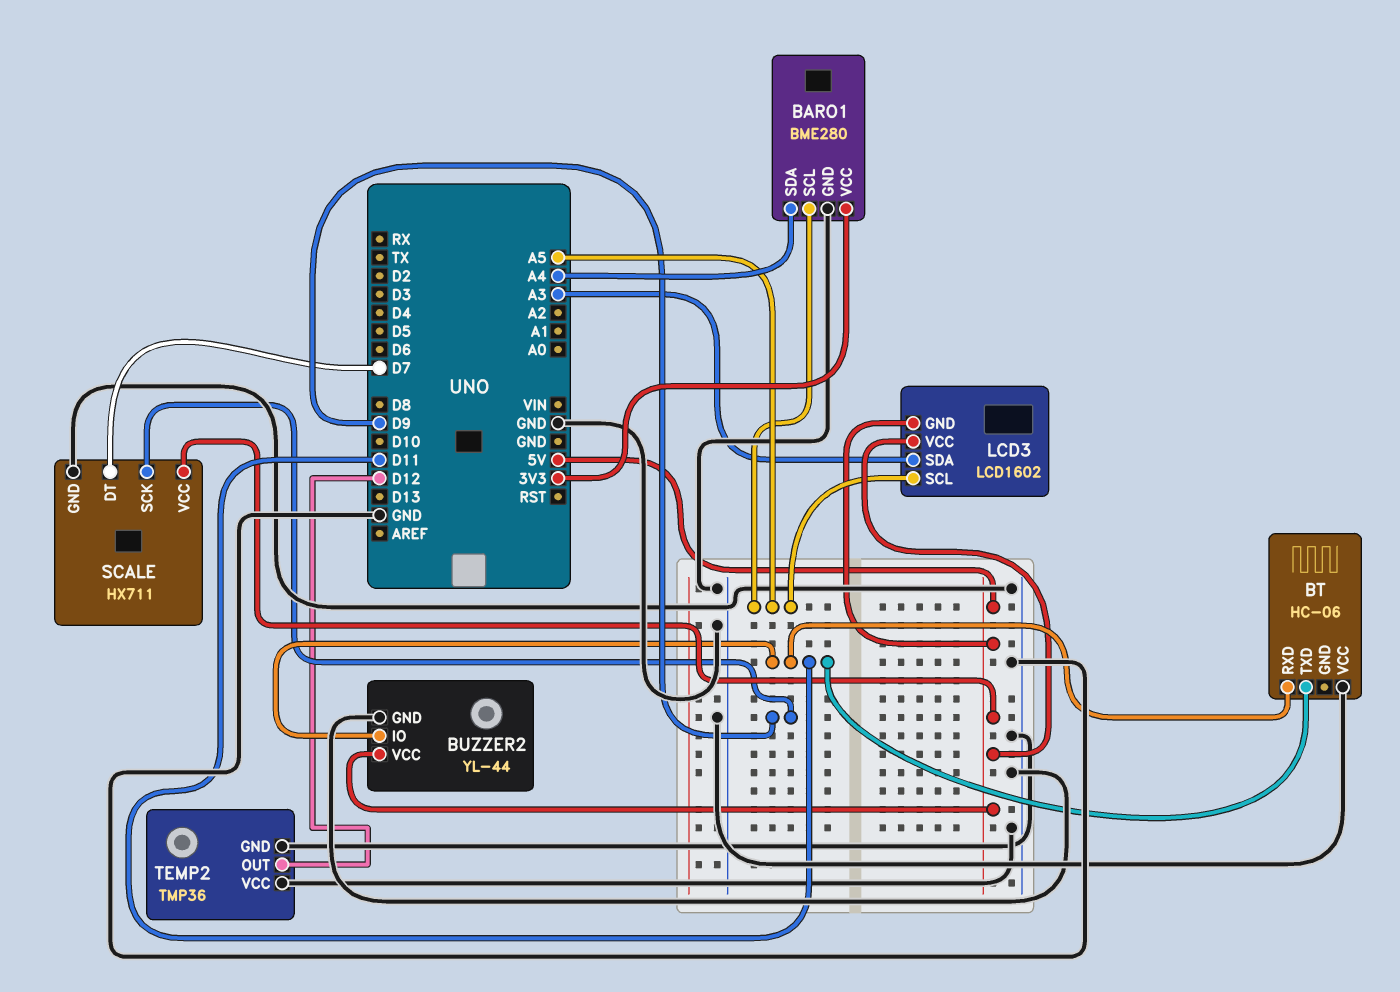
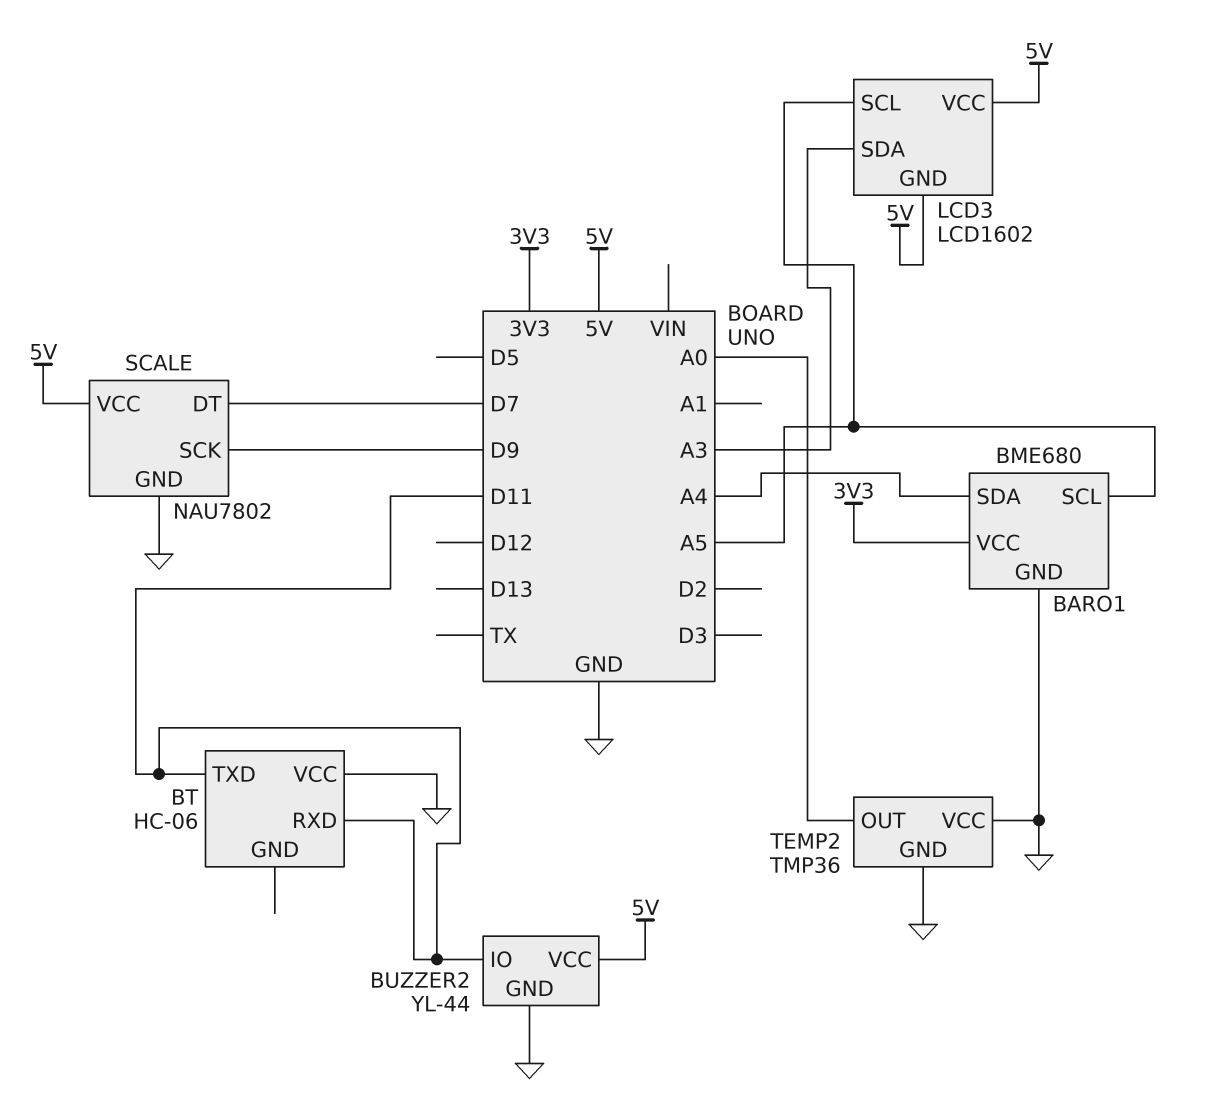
BARO1: BME280 -> BME680
SCALE: HX711 -> NAU7802
TEMP2 pin OUT: D12 -> A0

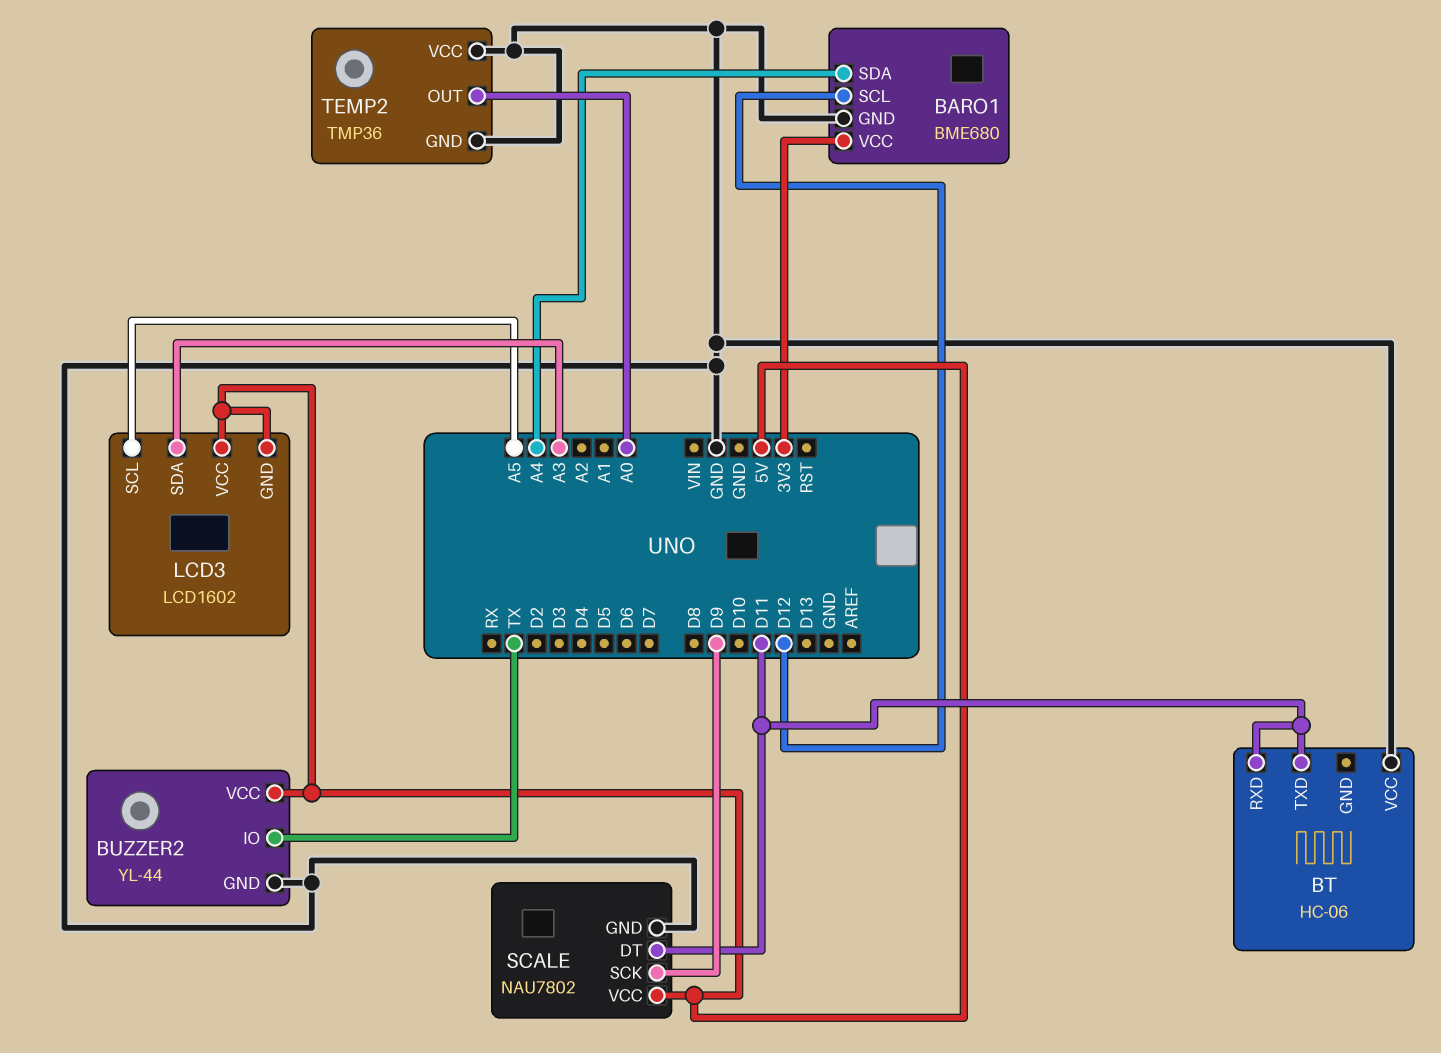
BARO1 pin SCL: A5 -> D12
BUZZER2 pin IO: D11 -> TX
SCALE pin DT: D7 -> D11

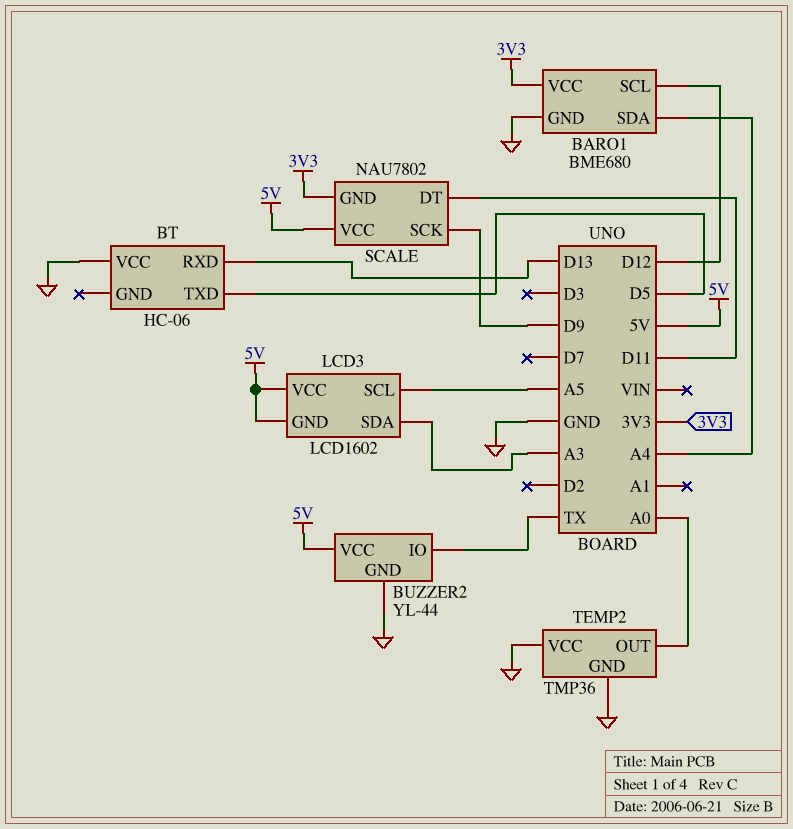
BT pin RXD: D11 -> D13
BT pin TXD: D11 -> D5
SCALE pin GND: GND -> 3V3

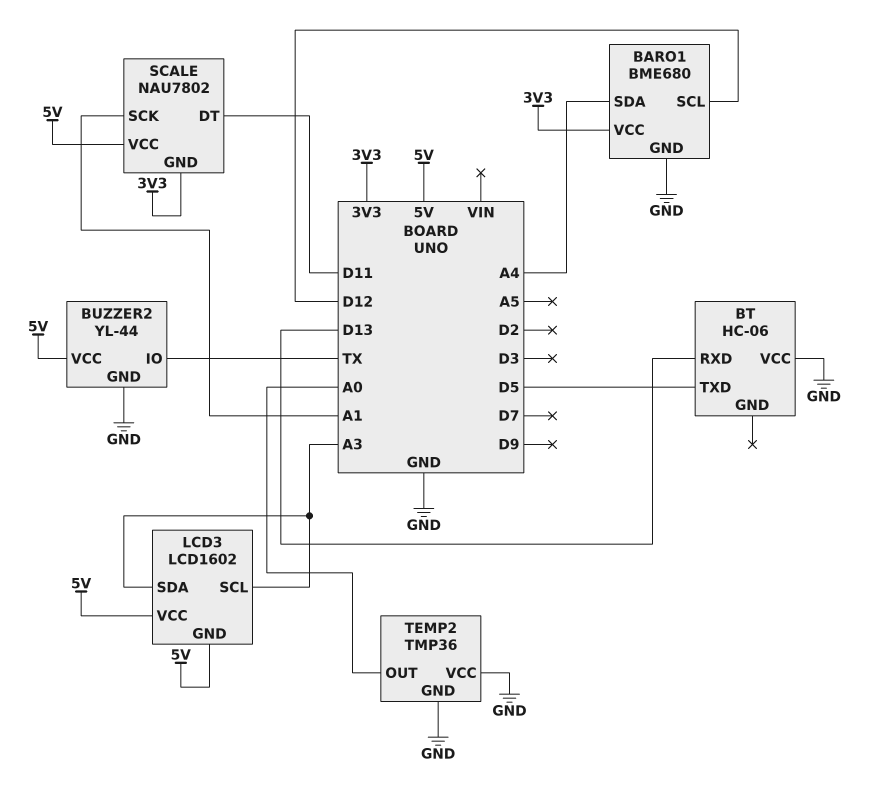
LCD3 pin SCL: A5 -> A3
SCALE pin SCK: D9 -> A1

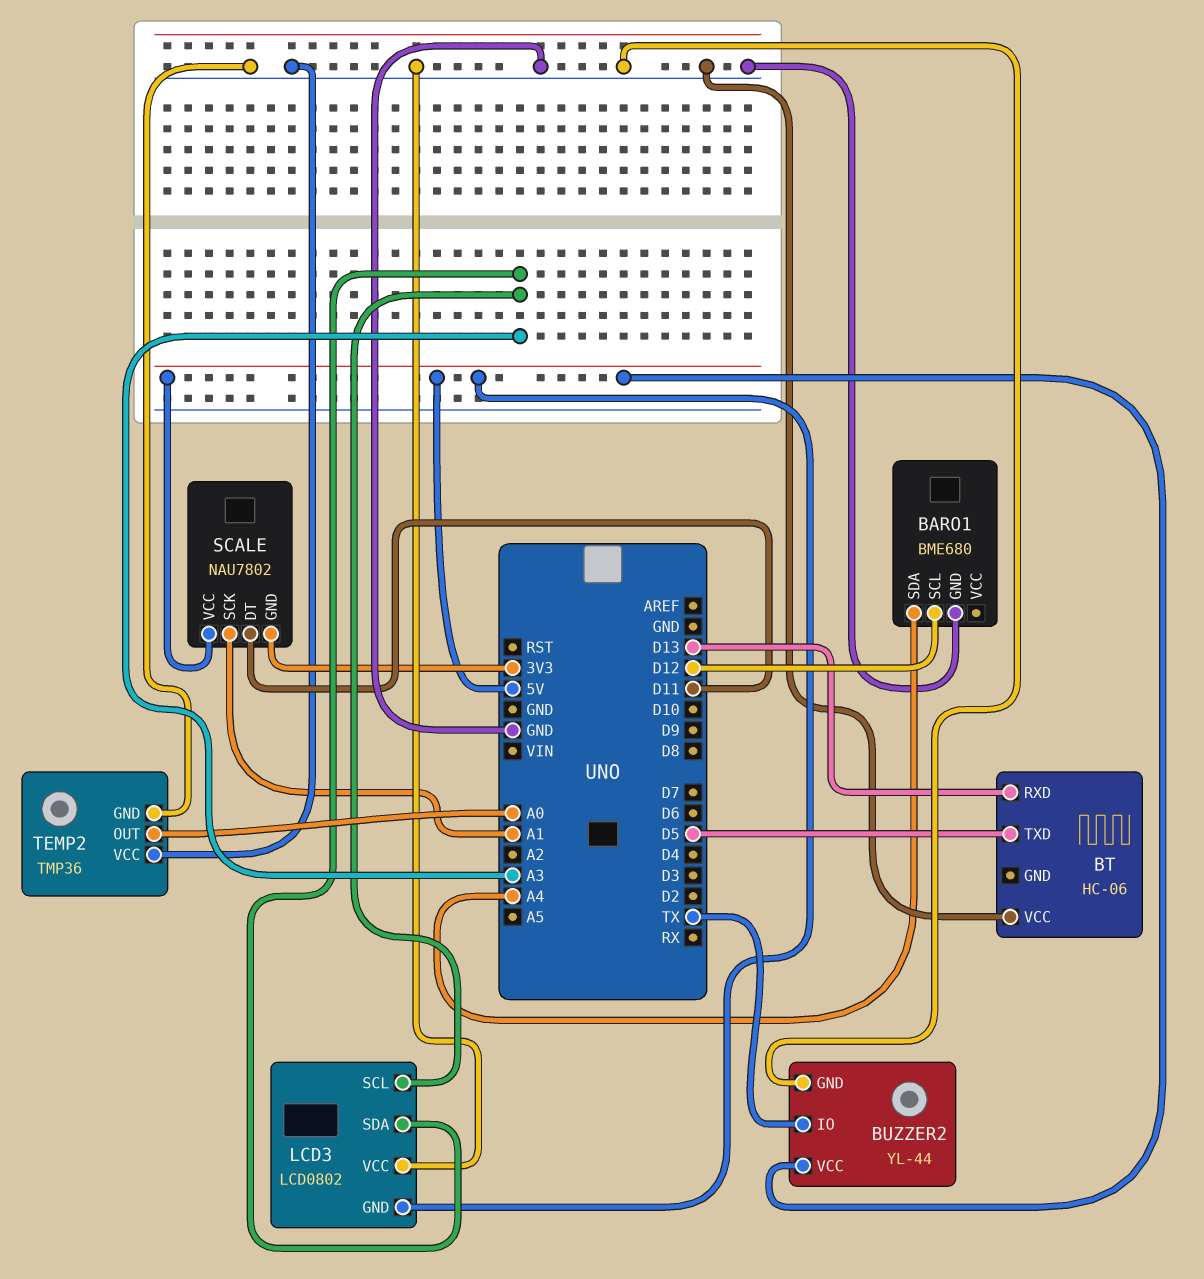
BARO1 pin VCC: 3V3 -> none
LCD3: LCD1602 -> LCD0802
LCD3 pin VCC: 5V -> GND

